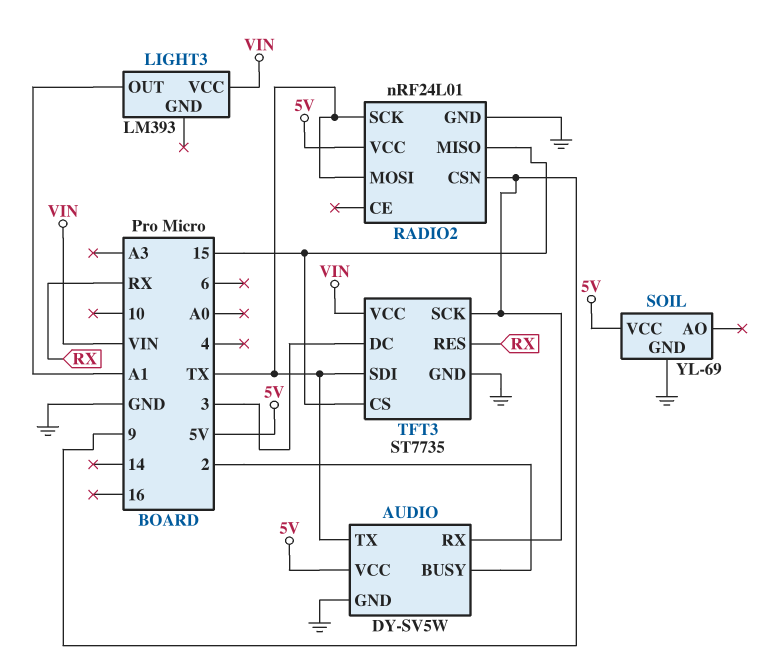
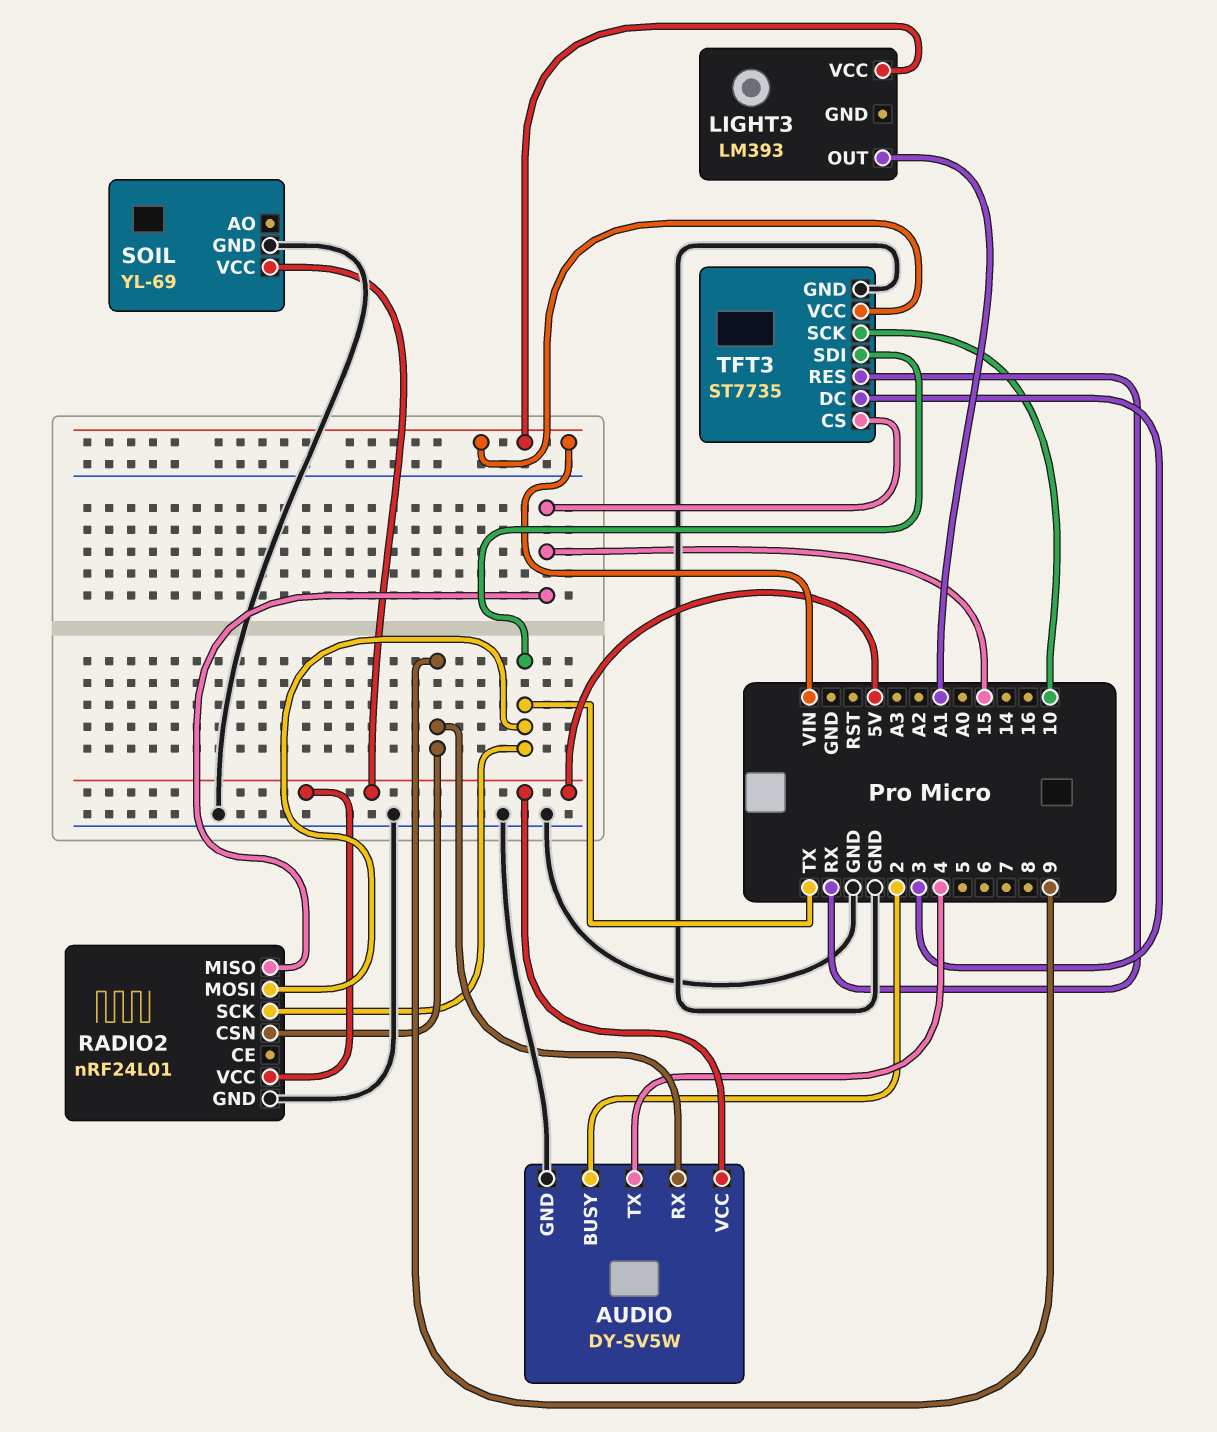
AUDIO pin TX: TX -> 4
TFT3 pin SCK: 9 -> 10

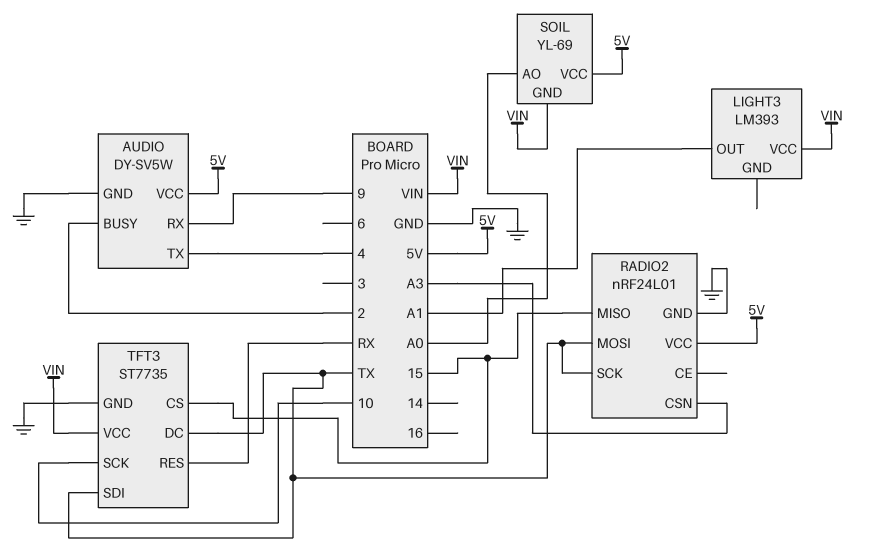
RADIO2 pin CSN: 9 -> A3
SOIL pin AO: none -> A0
SOIL pin GND: GND -> VIN
TFT3 pin DC: 3 -> TX

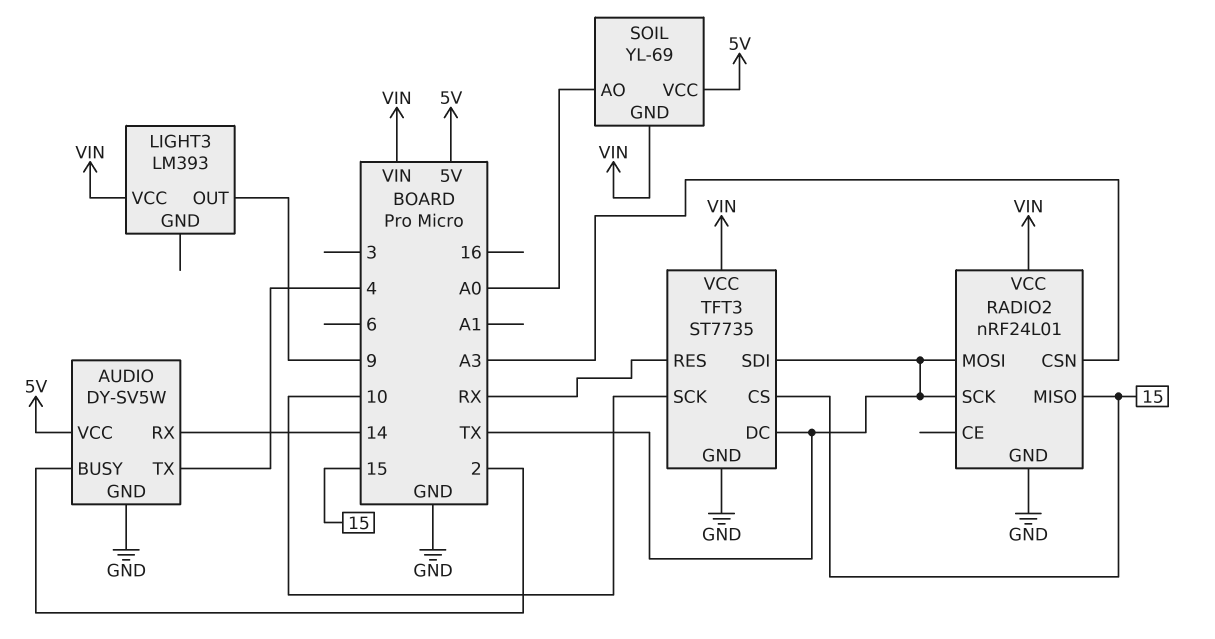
AUDIO pin RX: 9 -> 14
LIGHT3 pin OUT: A1 -> 9
RADIO2 pin VCC: 5V -> VIN

